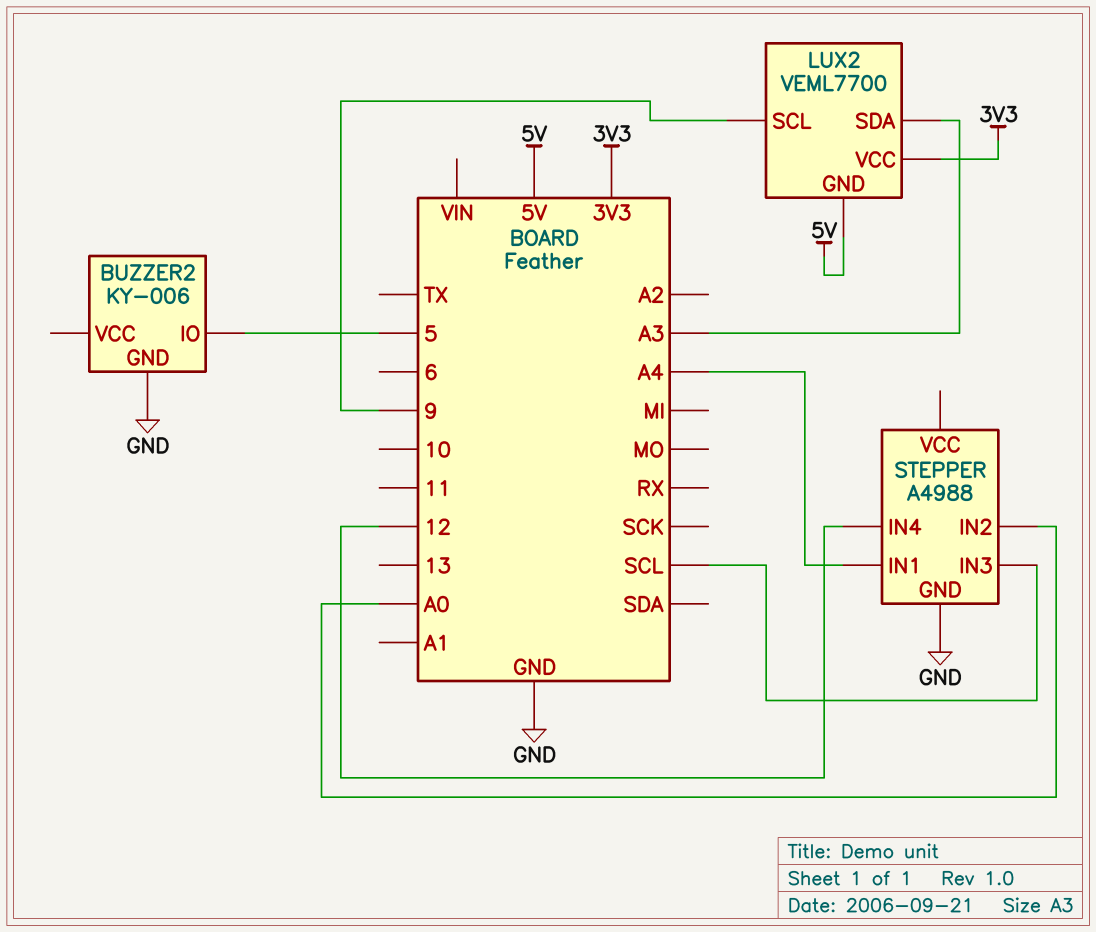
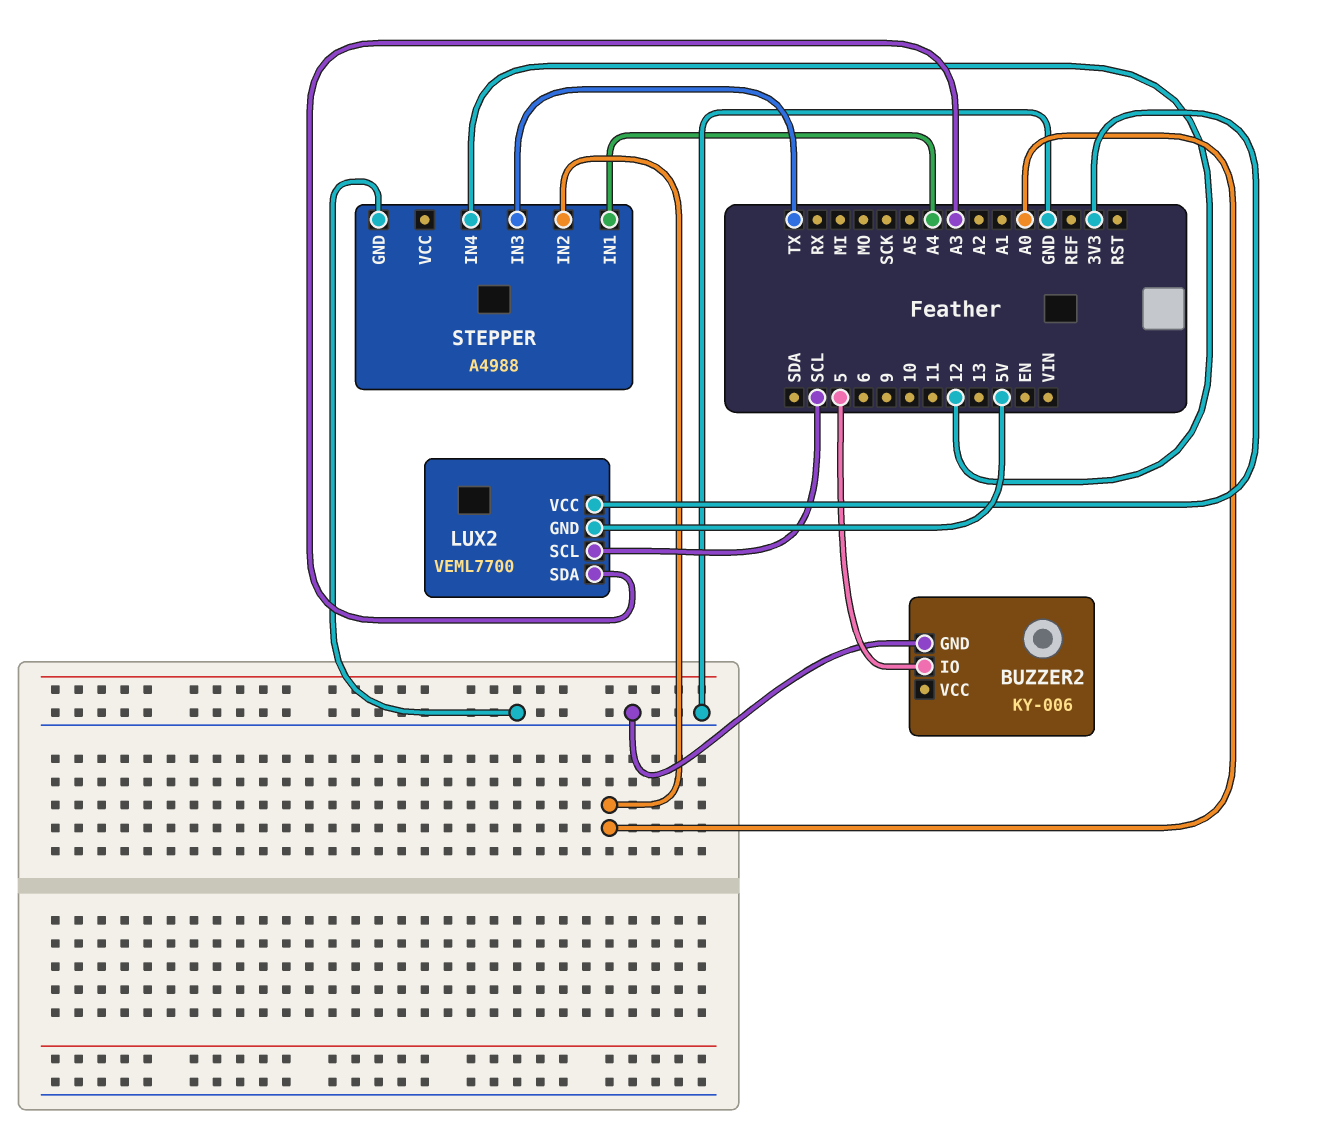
LUX2 pin SCL: 9 -> SCL
STEPPER pin IN3: SCL -> TX

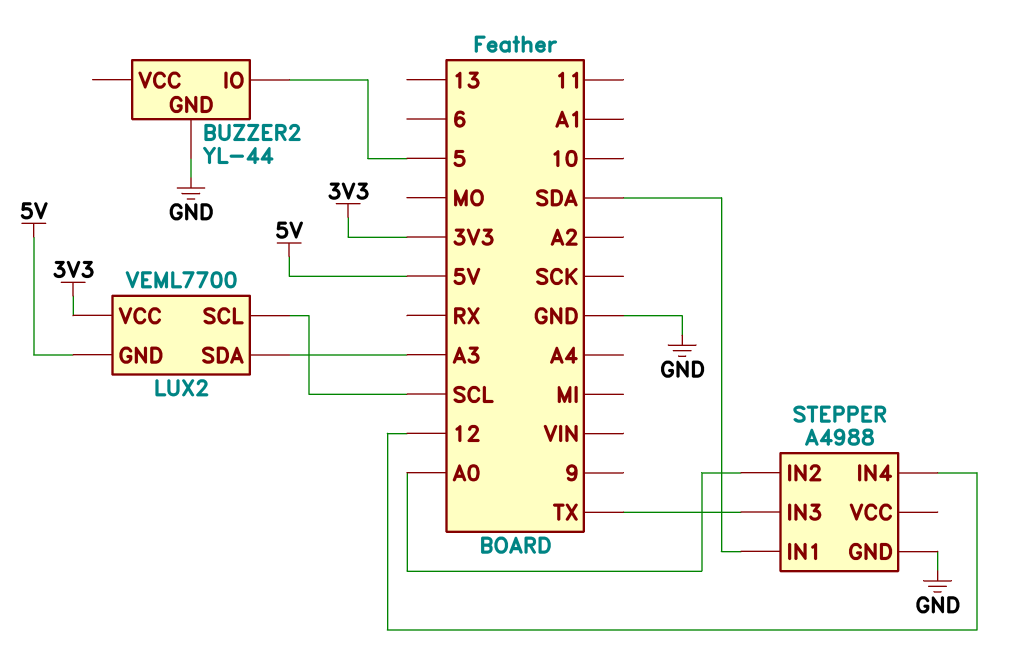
BUZZER2: KY-006 -> YL-44
STEPPER pin IN1: A4 -> SDA

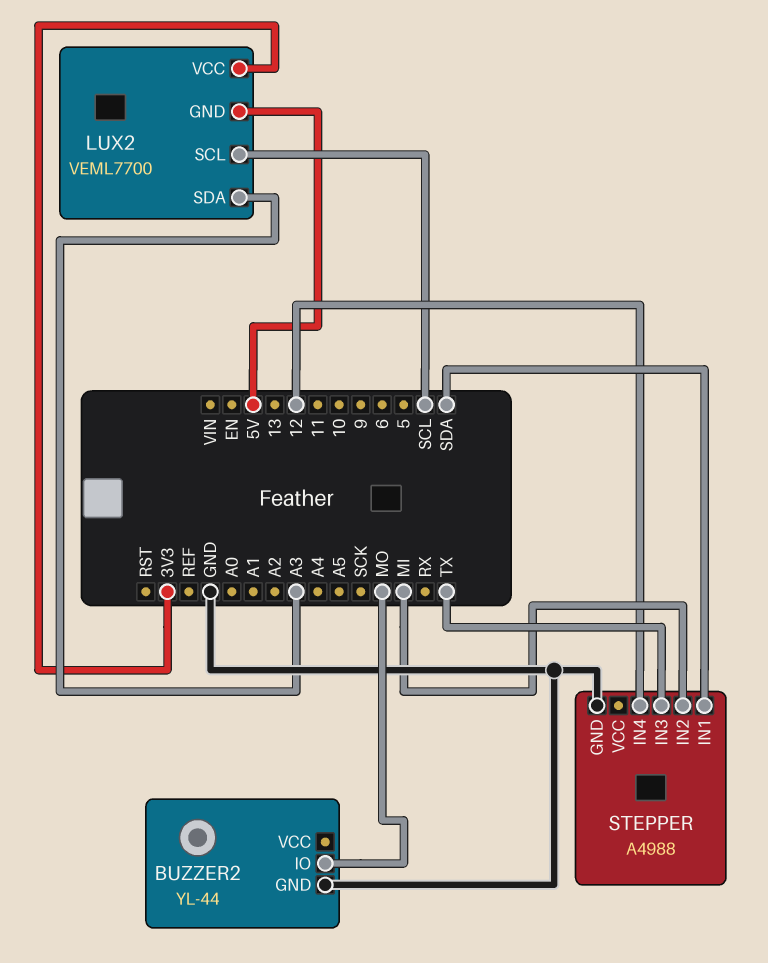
BUZZER2 pin IO: 5 -> MO
STEPPER pin IN2: A0 -> MI

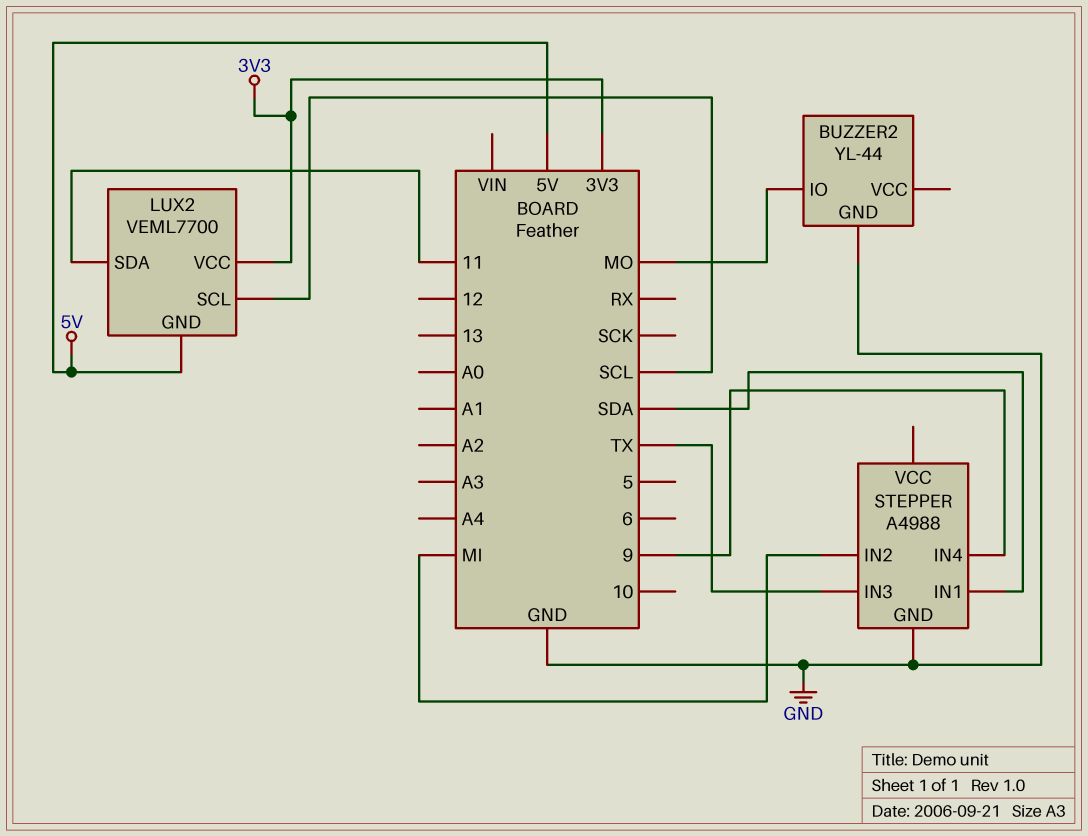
LUX2 pin SDA: A3 -> 11
STEPPER pin IN4: 12 -> 9

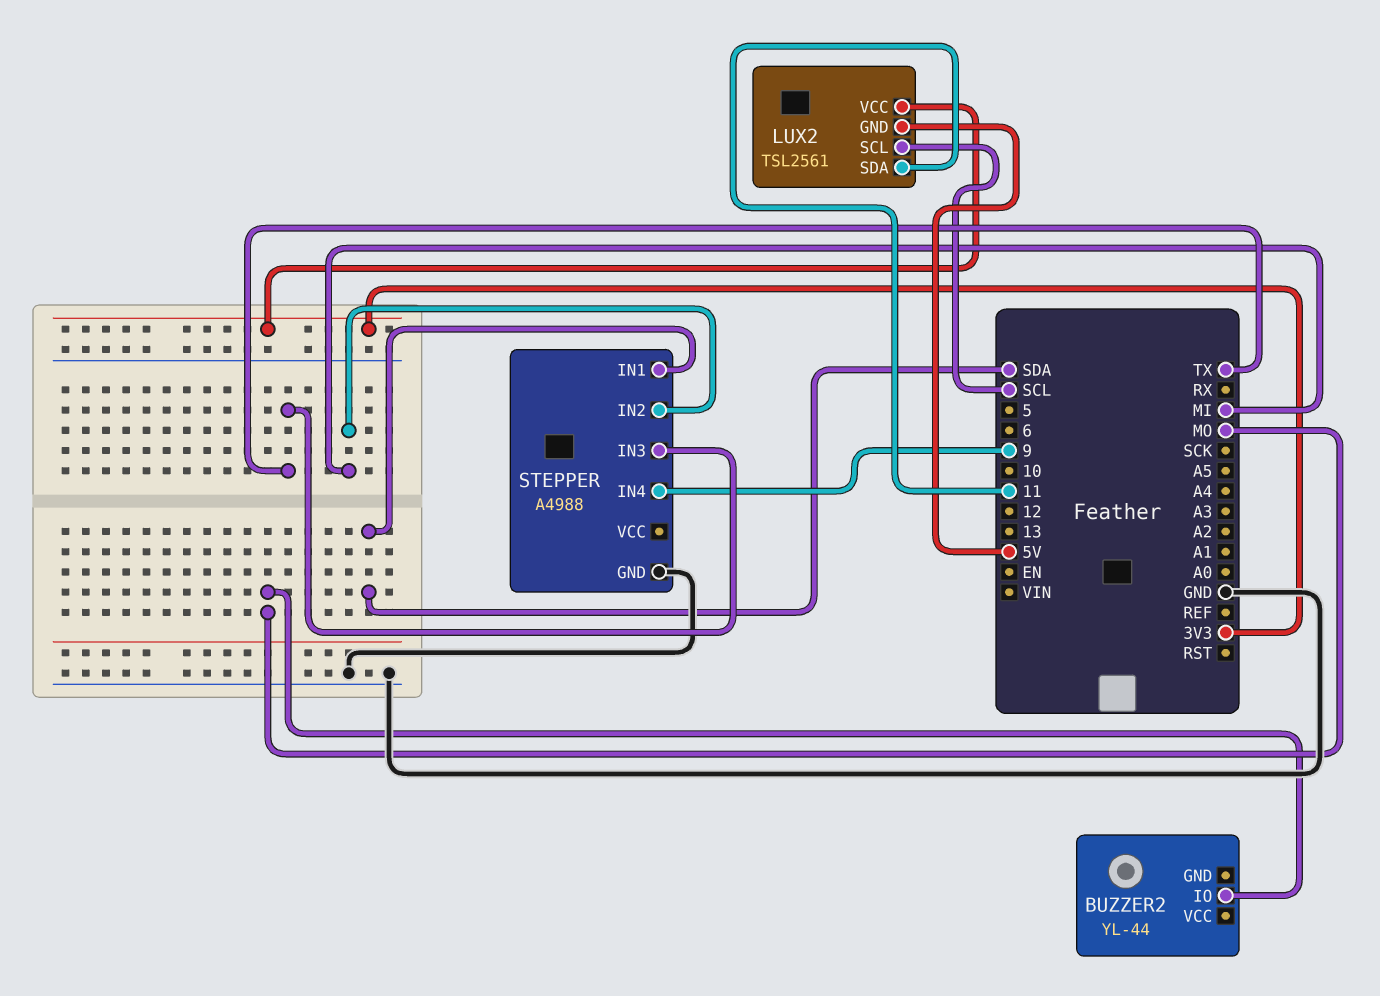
BUZZER2 pin GND: GND -> none
LUX2: VEML7700 -> TSL2561

